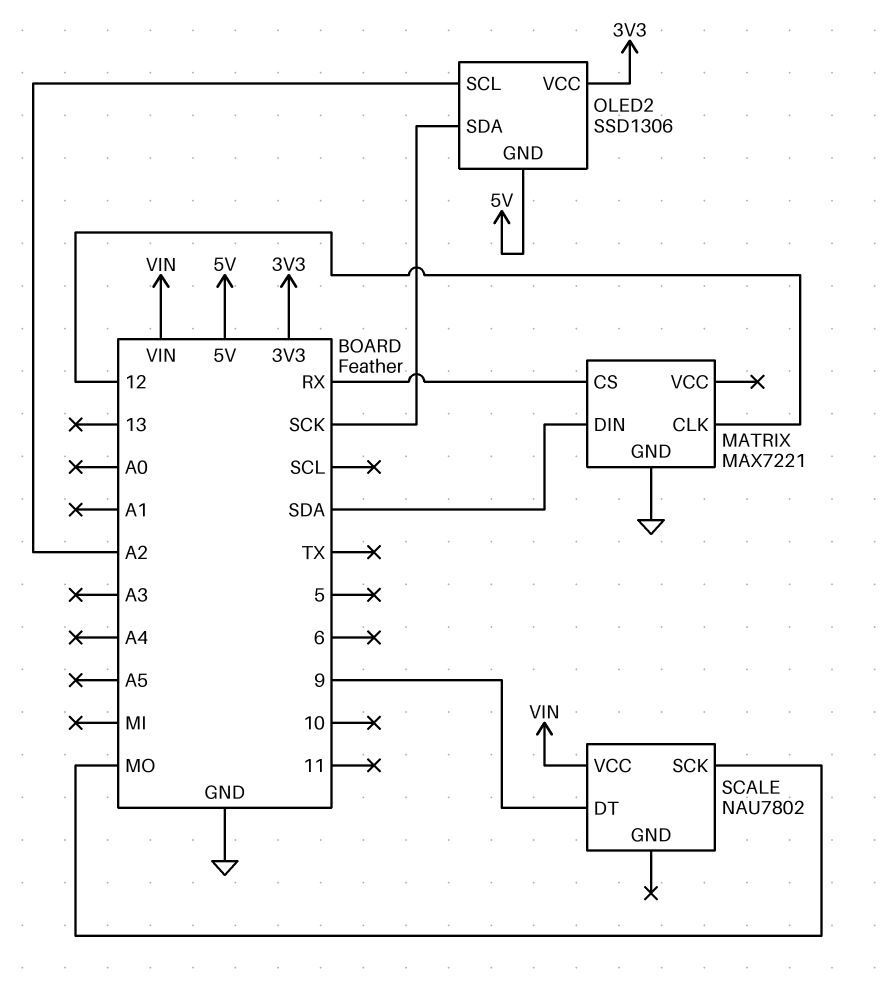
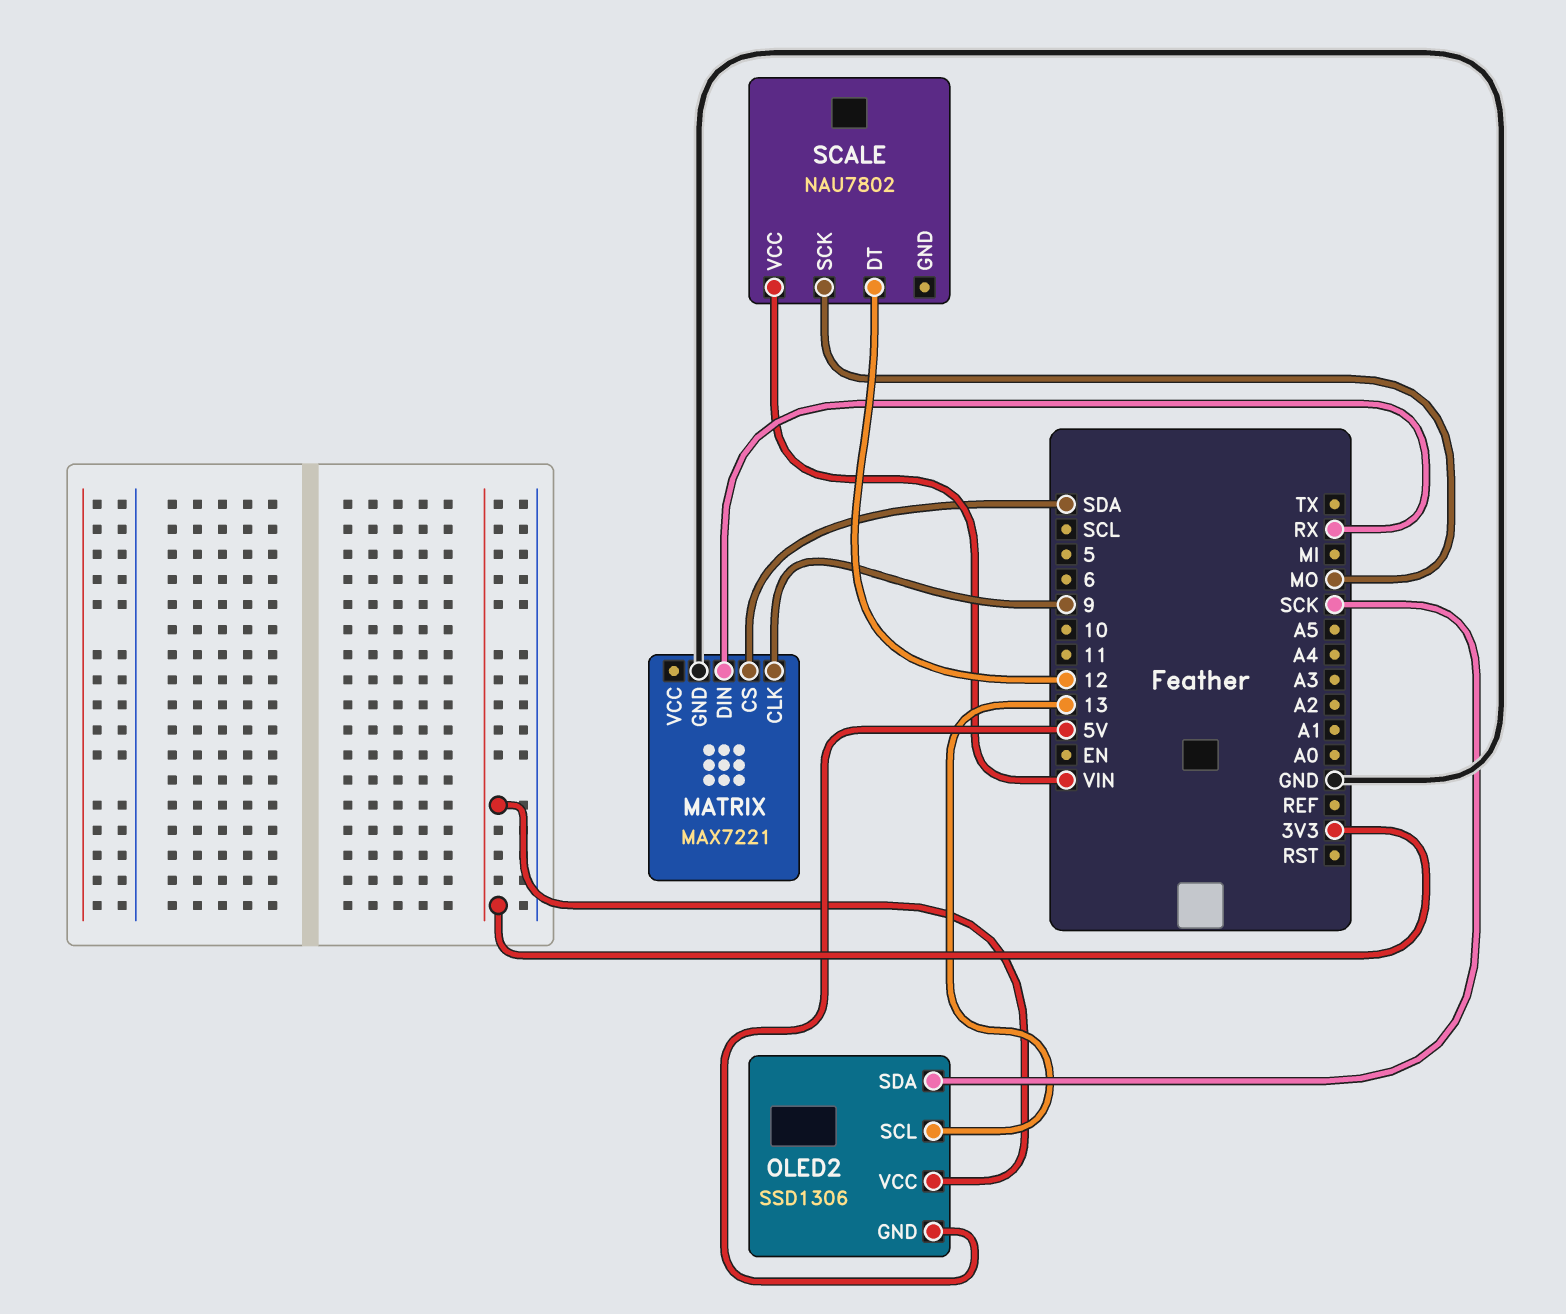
MATRIX pin CLK: 12 -> 9
MATRIX pin CS: RX -> SDA
MATRIX pin DIN: SDA -> RX
OLED2 pin SCL: A2 -> 13
SCALE pin DT: 9 -> 12

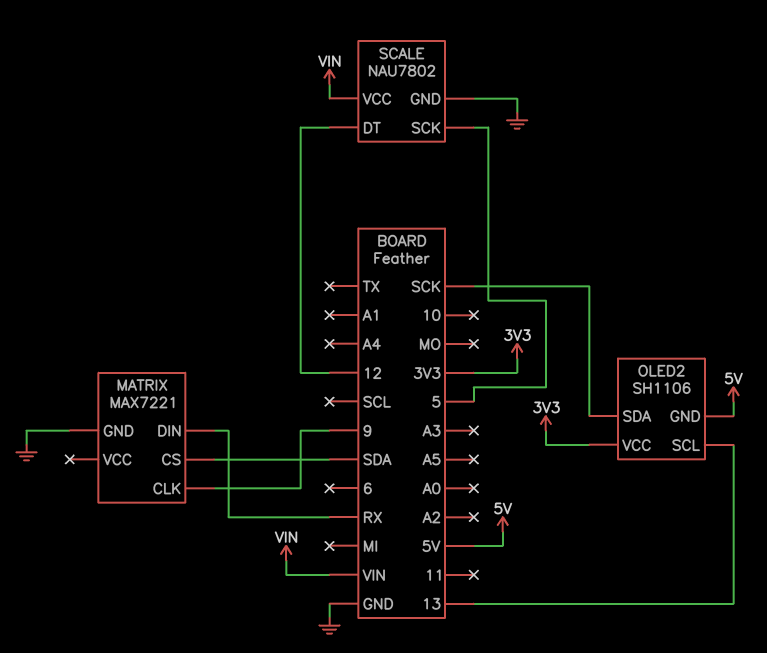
OLED2: SSD1306 -> SH1106
SCALE pin GND: none -> GND
SCALE pin SCK: MO -> 5

